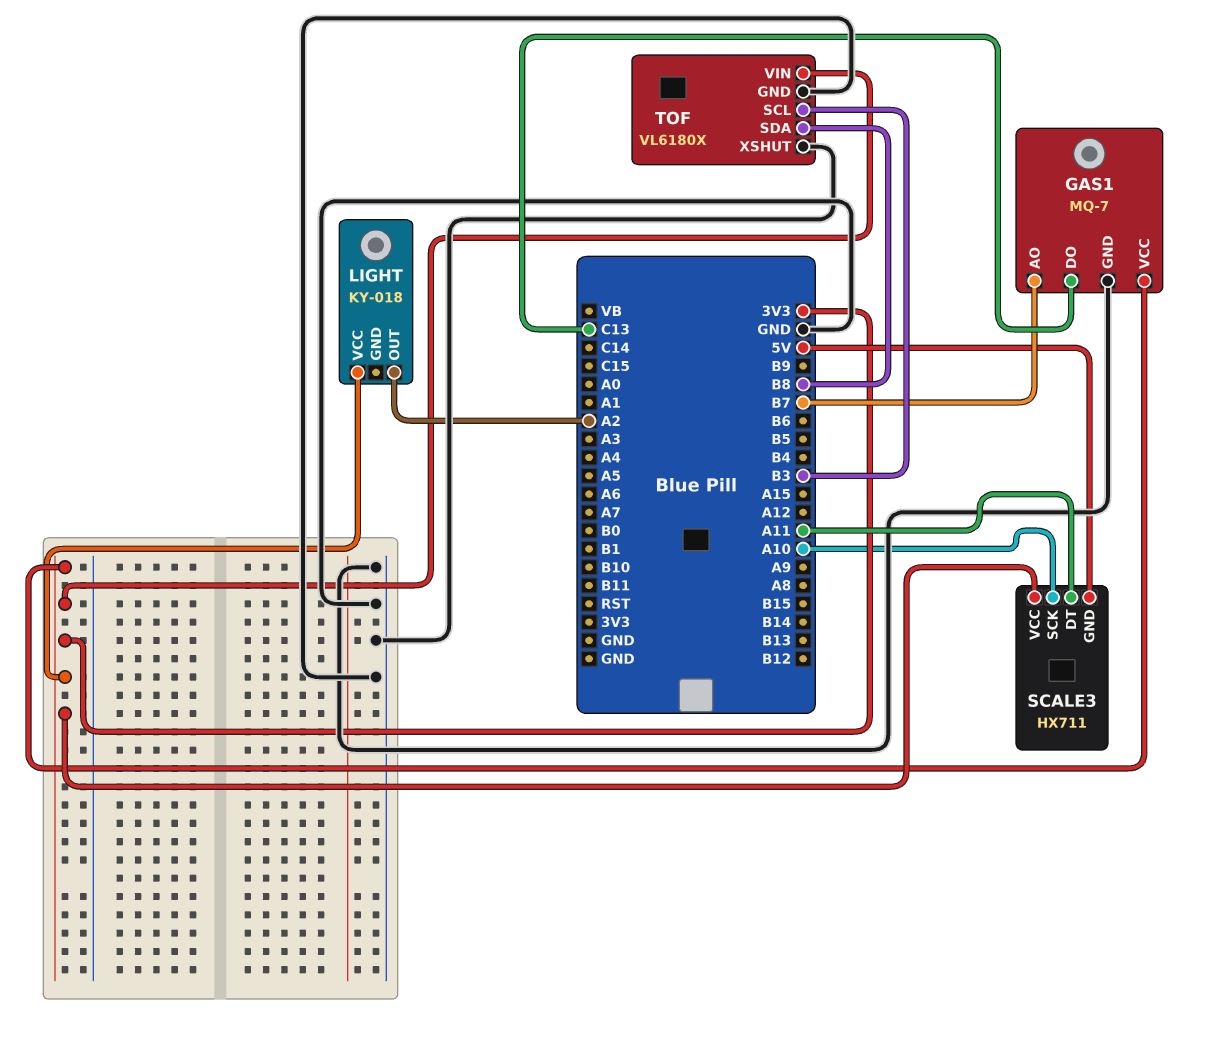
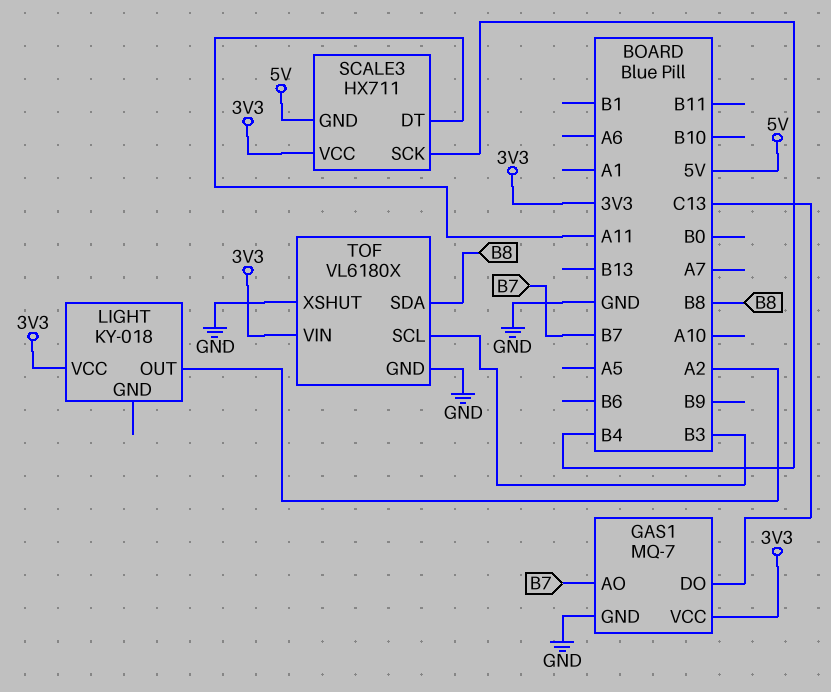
SCALE3 pin SCK: A10 -> B4

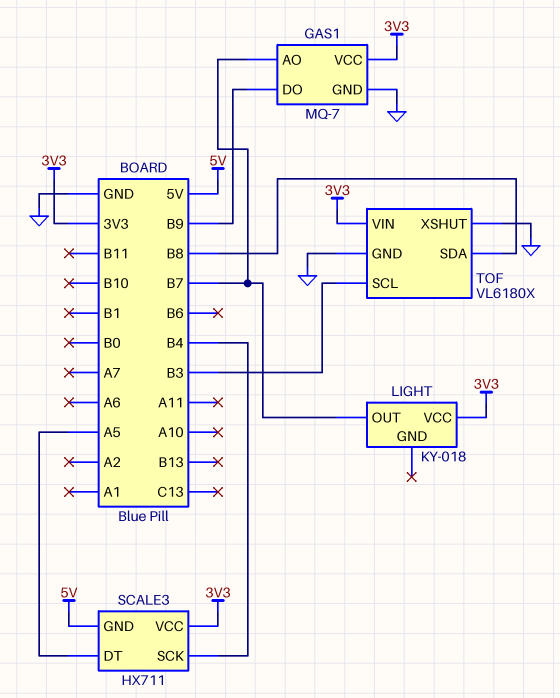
GAS1 pin DO: C13 -> B9
LIGHT pin OUT: A2 -> B7
SCALE3 pin DT: A11 -> A5

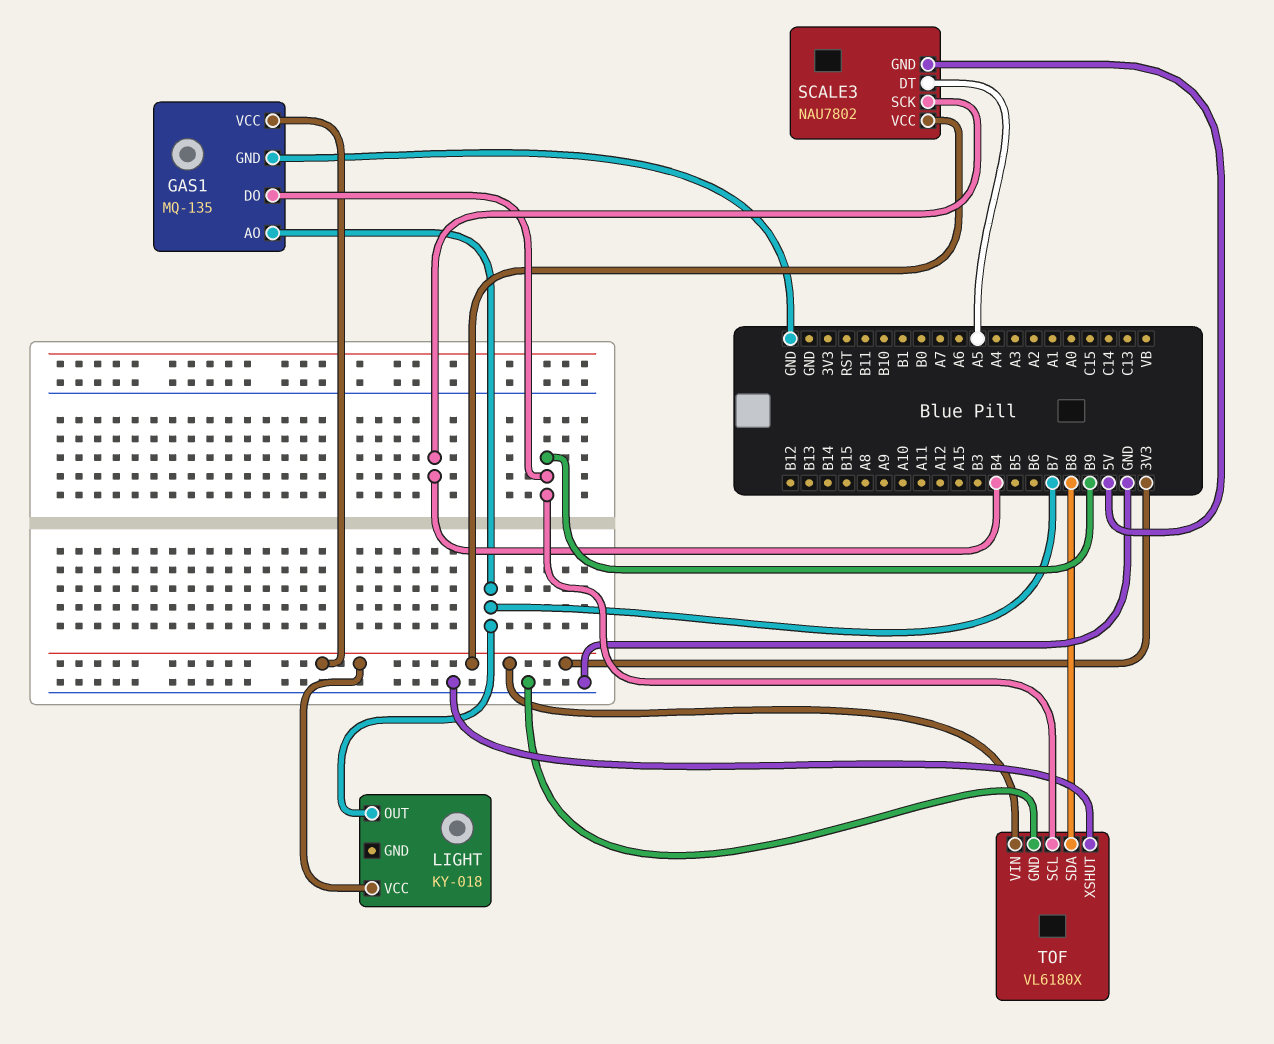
GAS1: MQ-7 -> MQ-135
SCALE3: HX711 -> NAU7802
TOF pin SCL: B3 -> B9

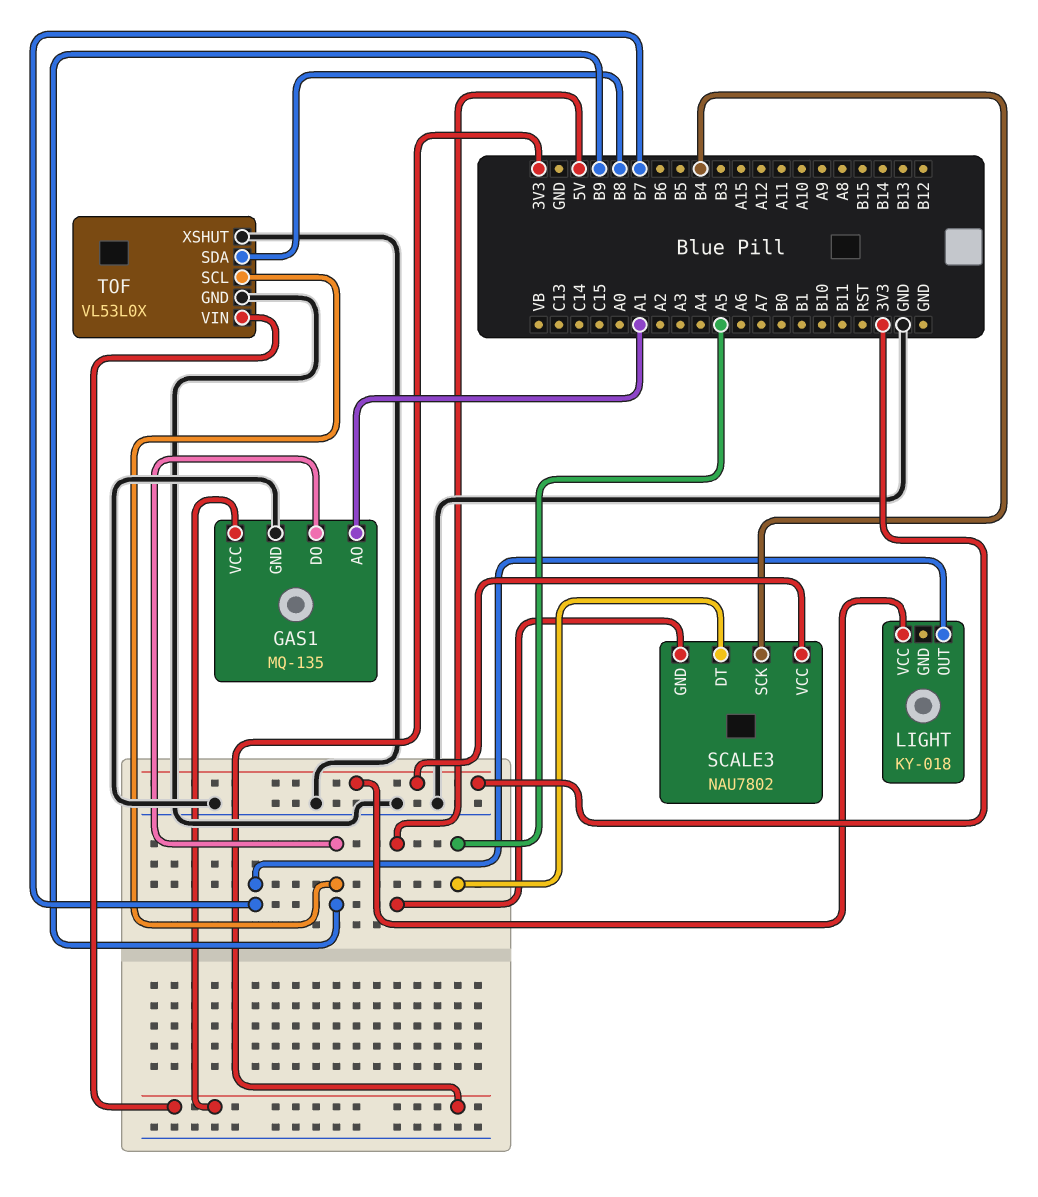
GAS1 pin AO: B7 -> A1
TOF: VL6180X -> VL53L0X

